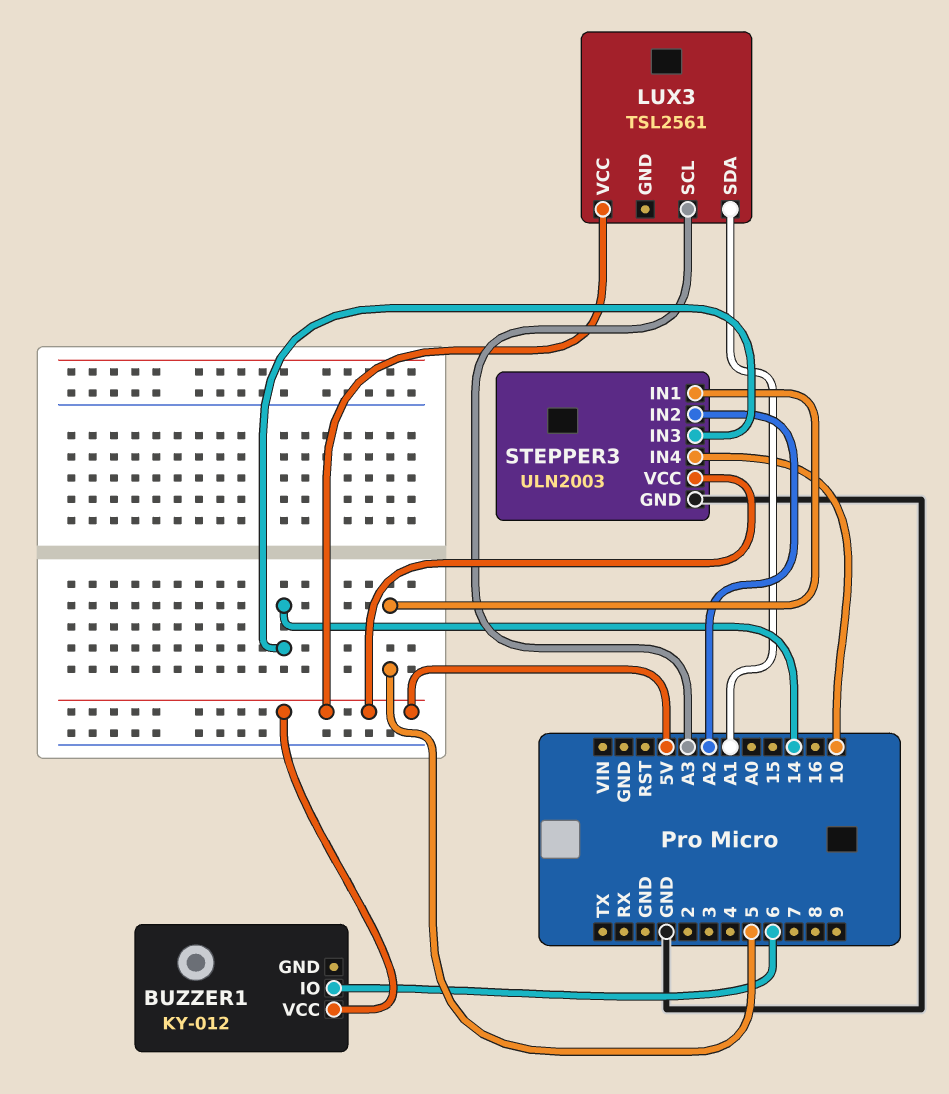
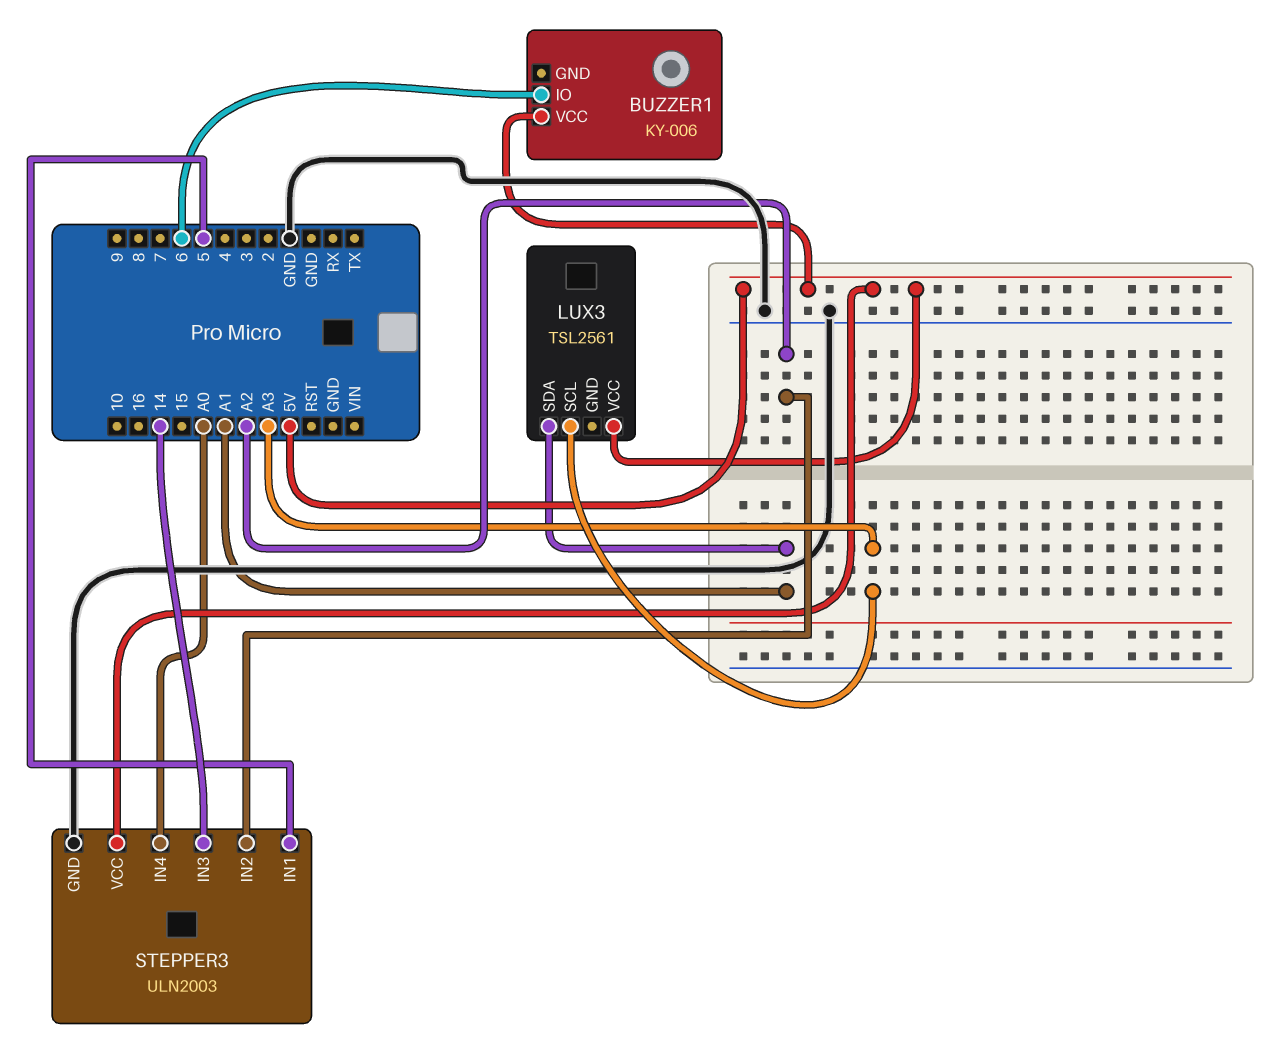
BUZZER1: KY-012 -> KY-006
STEPPER3 pin IN4: 10 -> A0

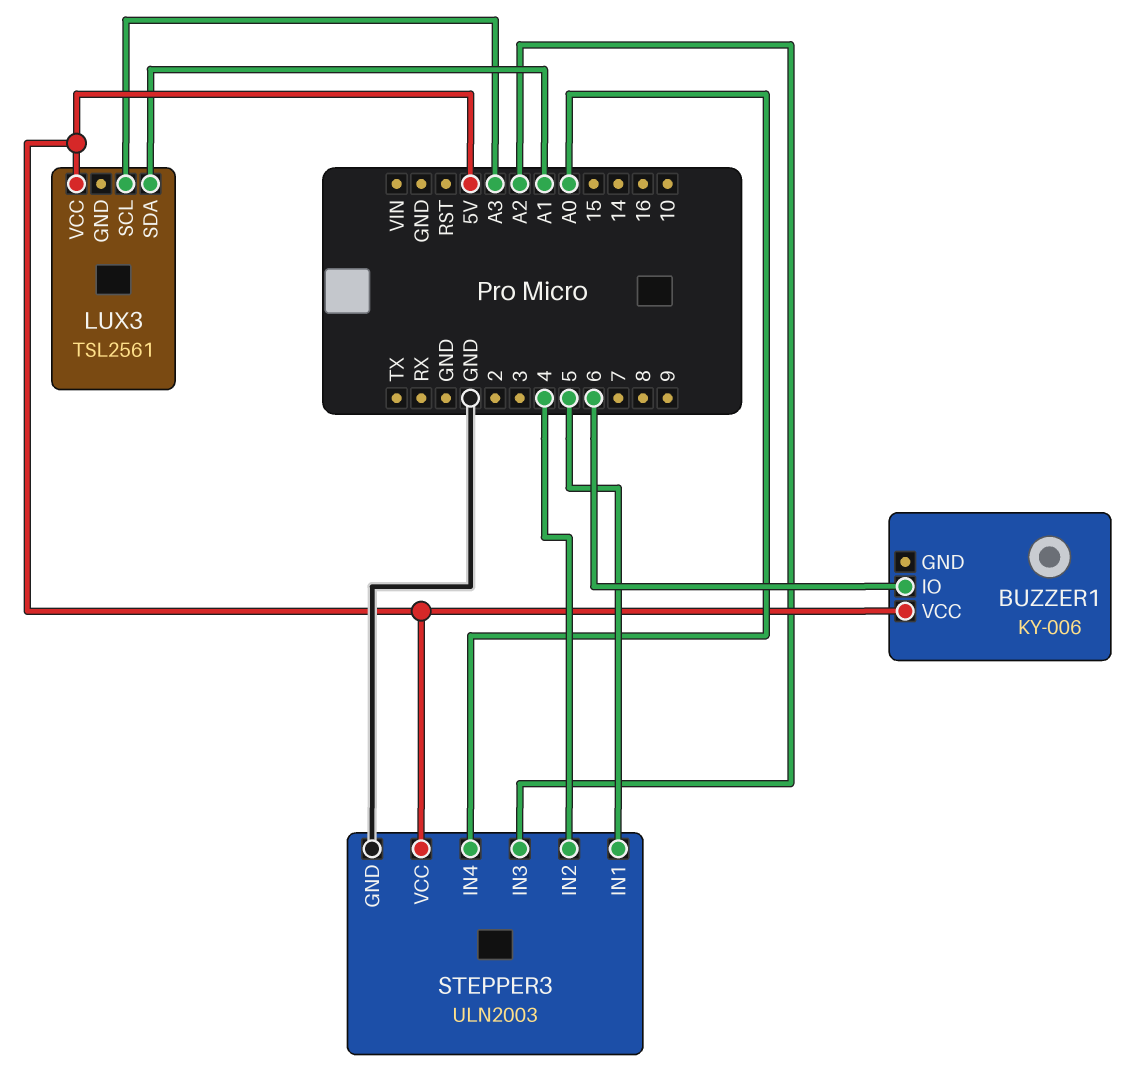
STEPPER3 pin IN2: A2 -> 4
STEPPER3 pin IN3: 14 -> A2

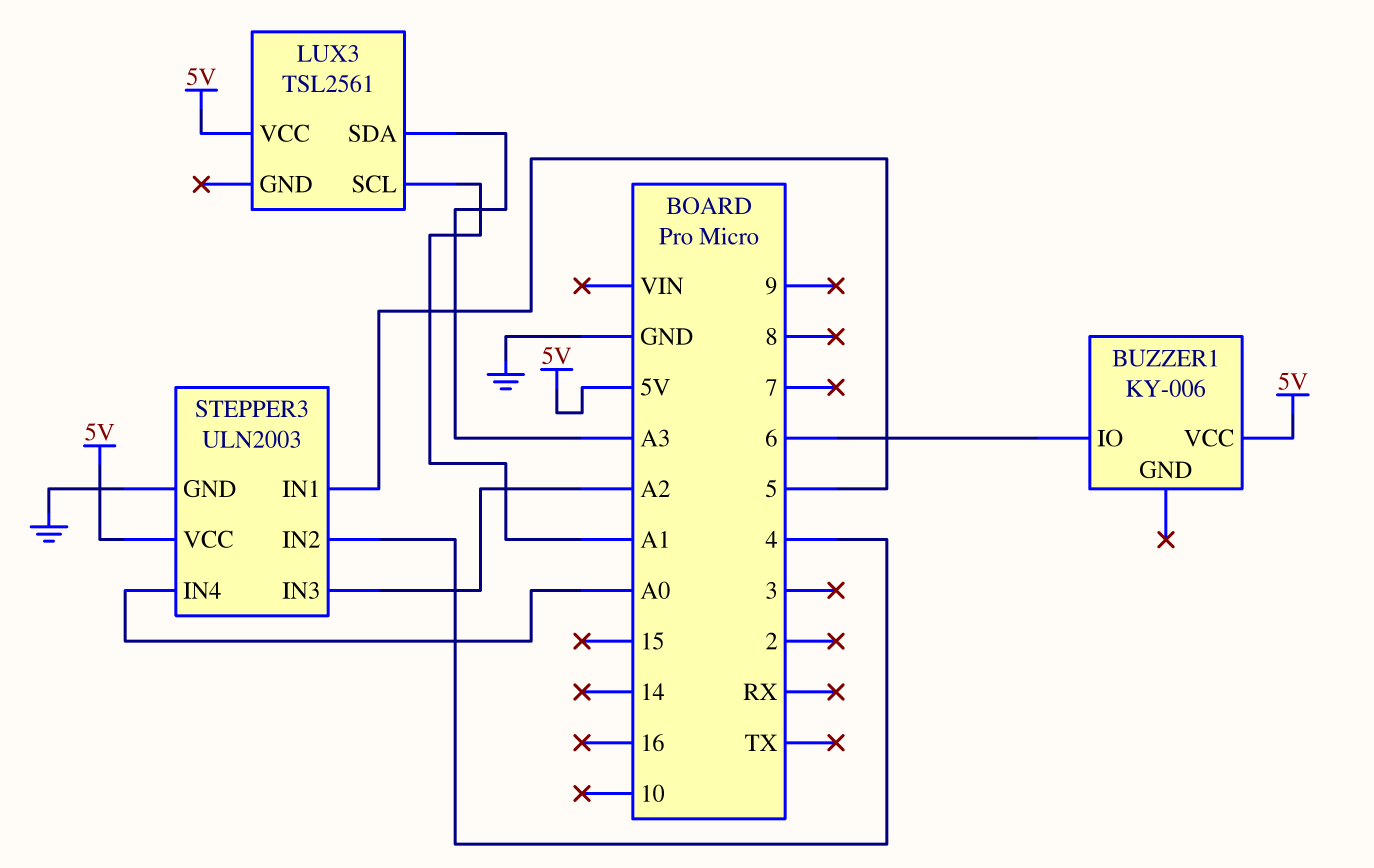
LUX3 pin SCL: A3 -> A1
LUX3 pin SDA: A1 -> A3

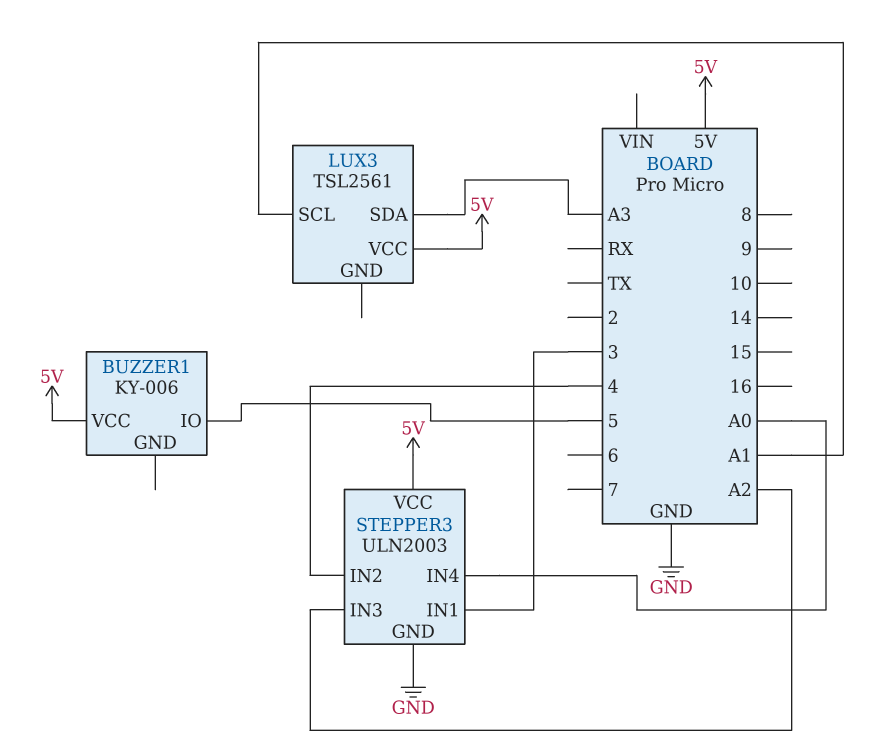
BUZZER1 pin IO: 6 -> 5
STEPPER3 pin IN1: 5 -> 3

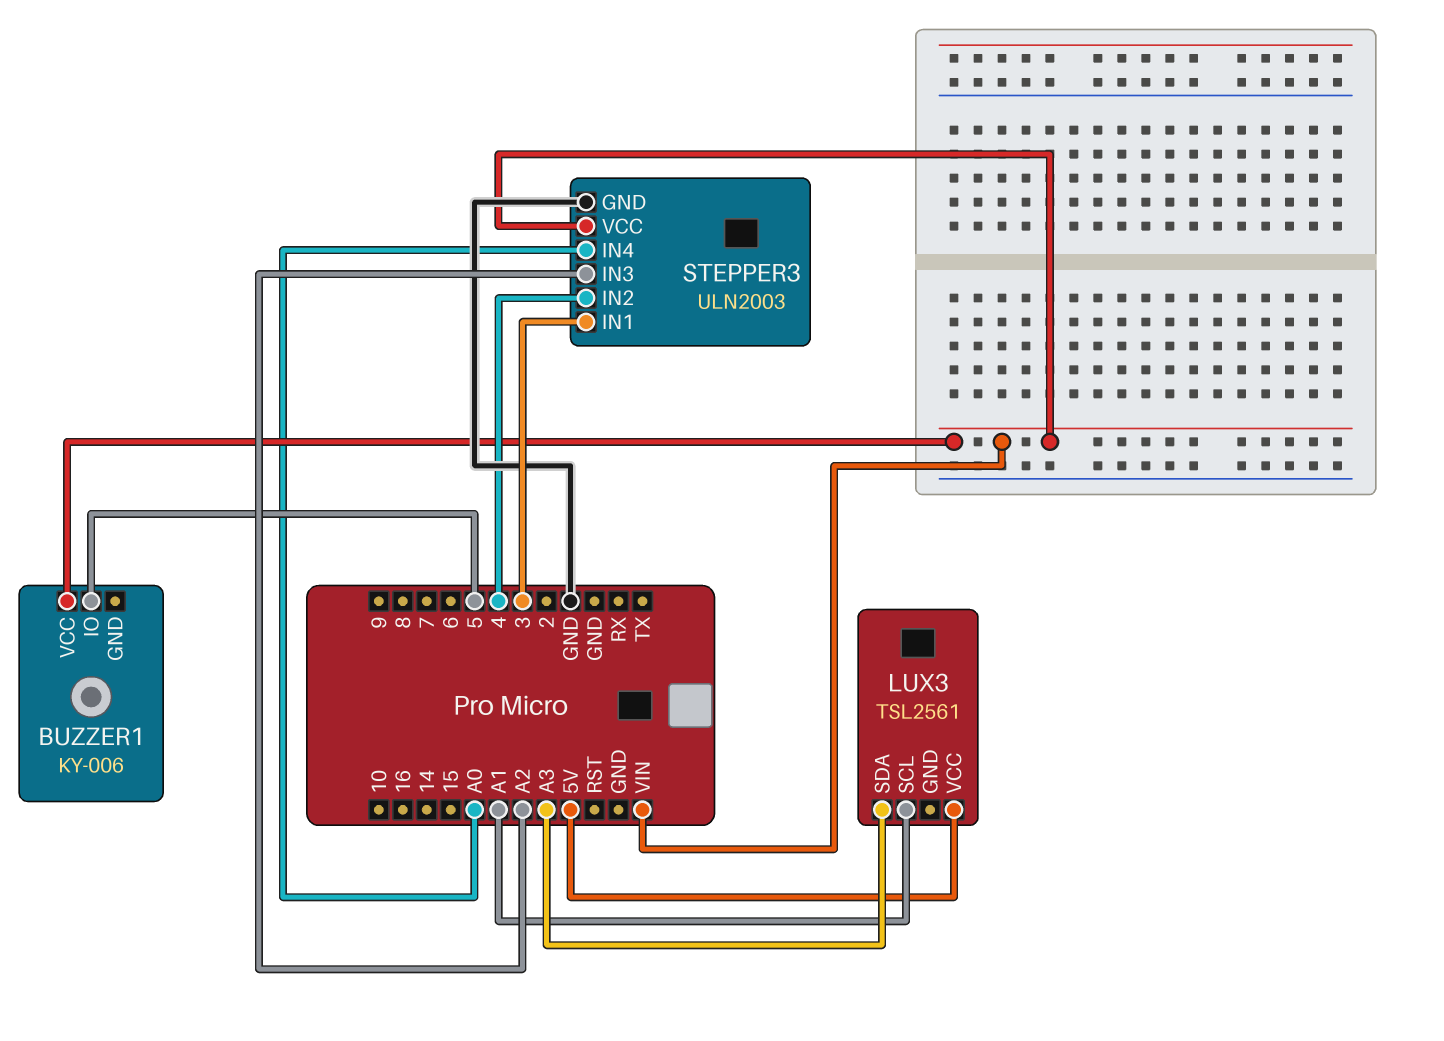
BUZZER1 pin VCC: 5V -> VIN
STEPPER3 pin VCC: 5V -> VIN

